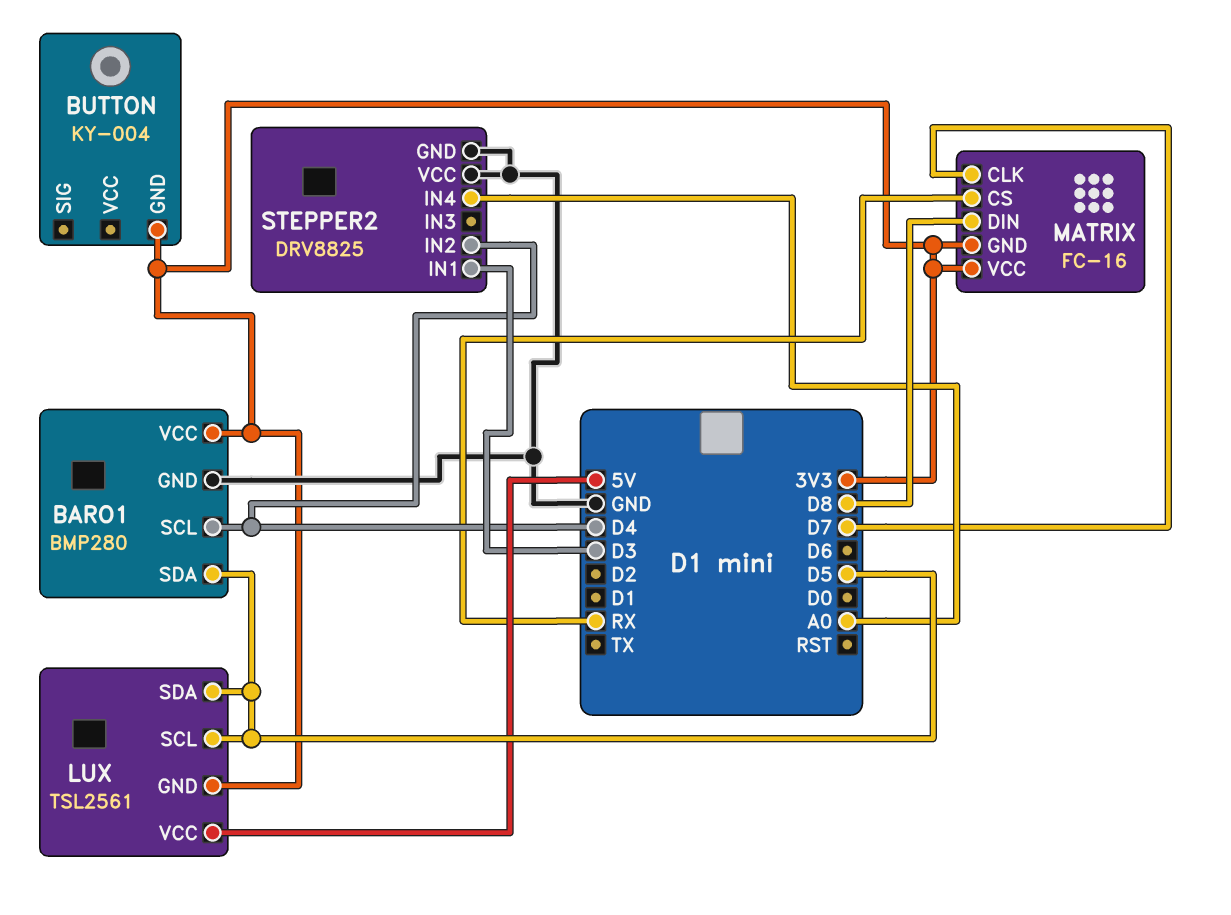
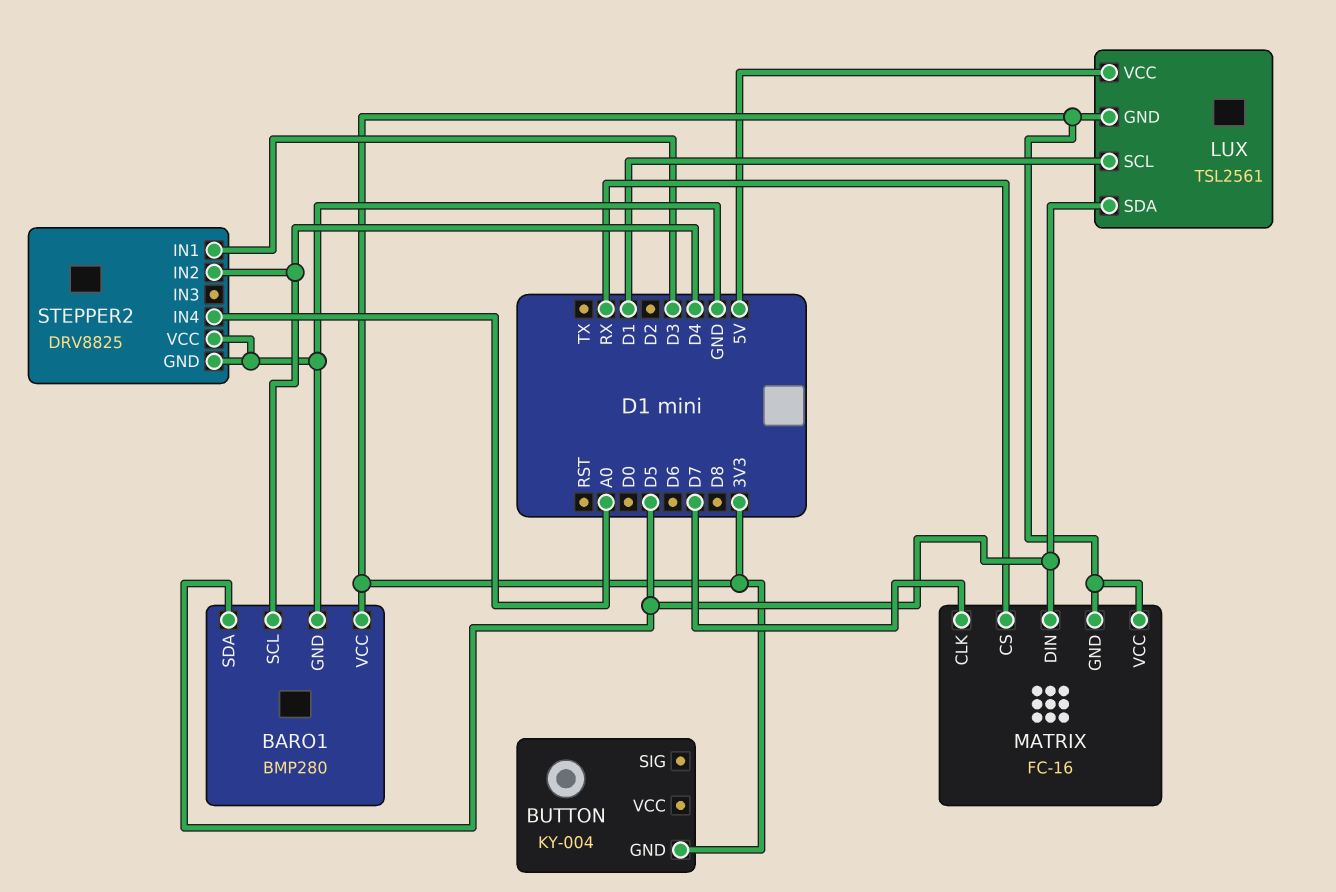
LUX pin SCL: D5 -> D1
MATRIX pin DIN: D8 -> D5

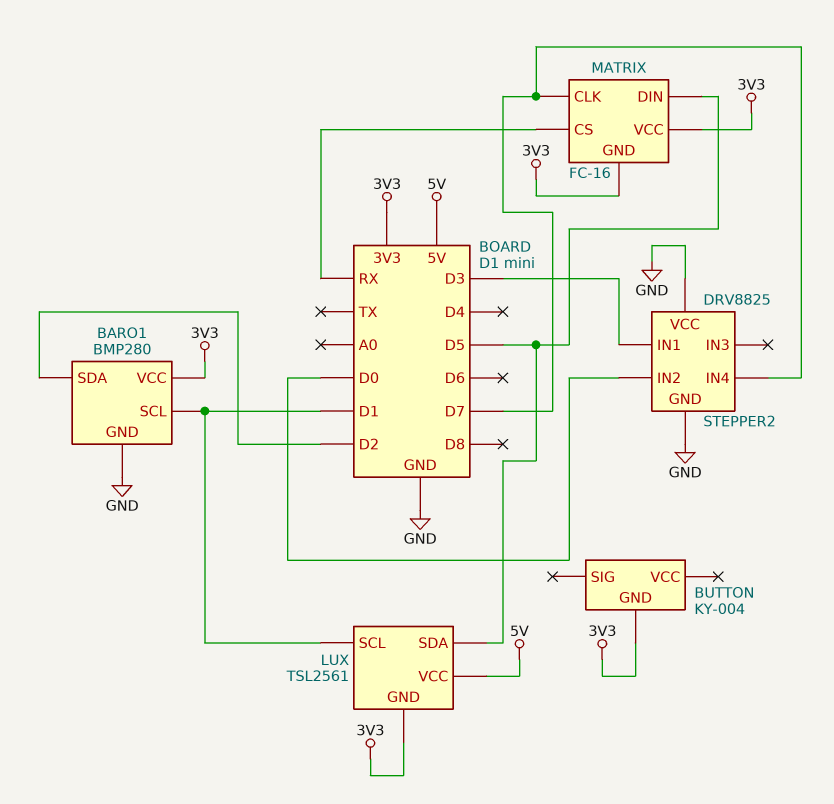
BARO1 pin SCL: D4 -> D1
BARO1 pin SDA: D5 -> D2
STEPPER2 pin IN2: D4 -> D0
STEPPER2 pin IN4: A0 -> D7

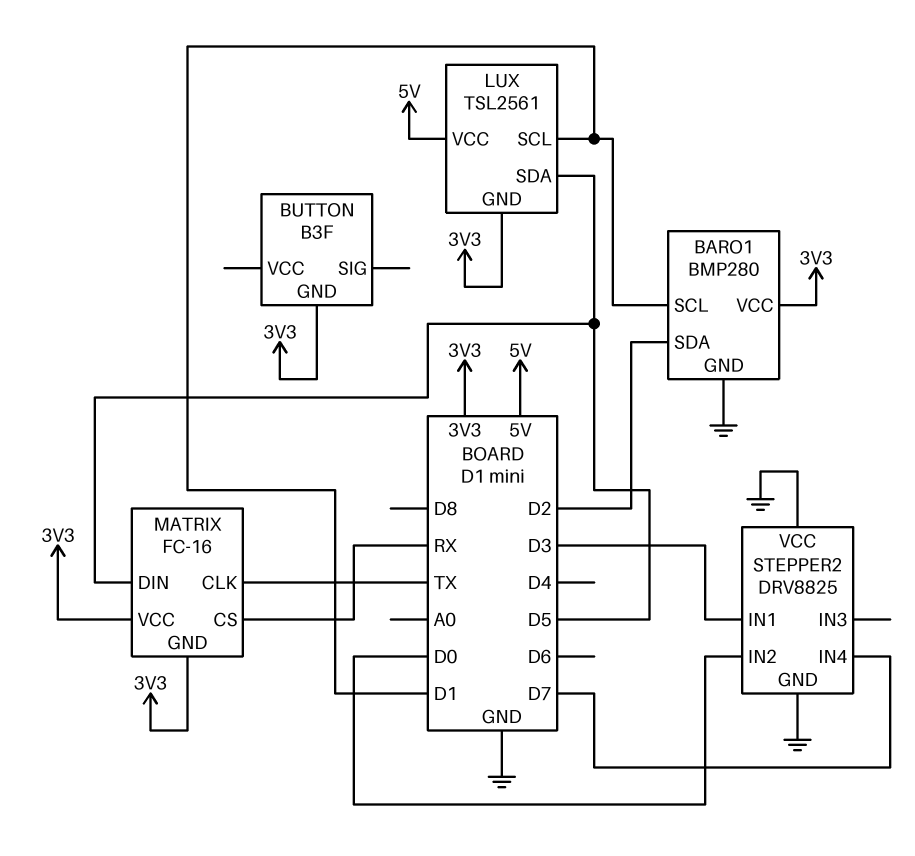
BUTTON: KY-004 -> B3F
MATRIX pin CLK: D7 -> TX

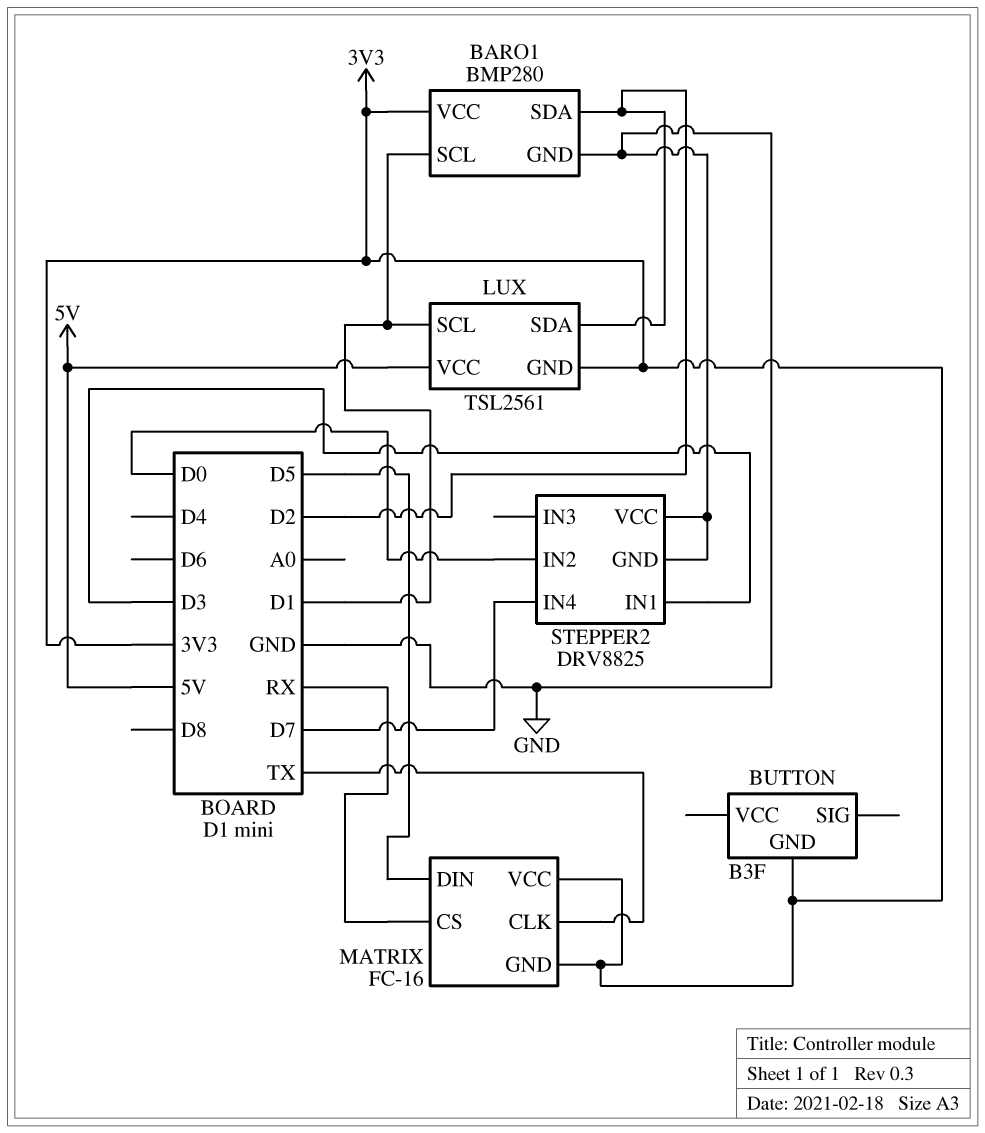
LUX pin SDA: D5 -> D2

